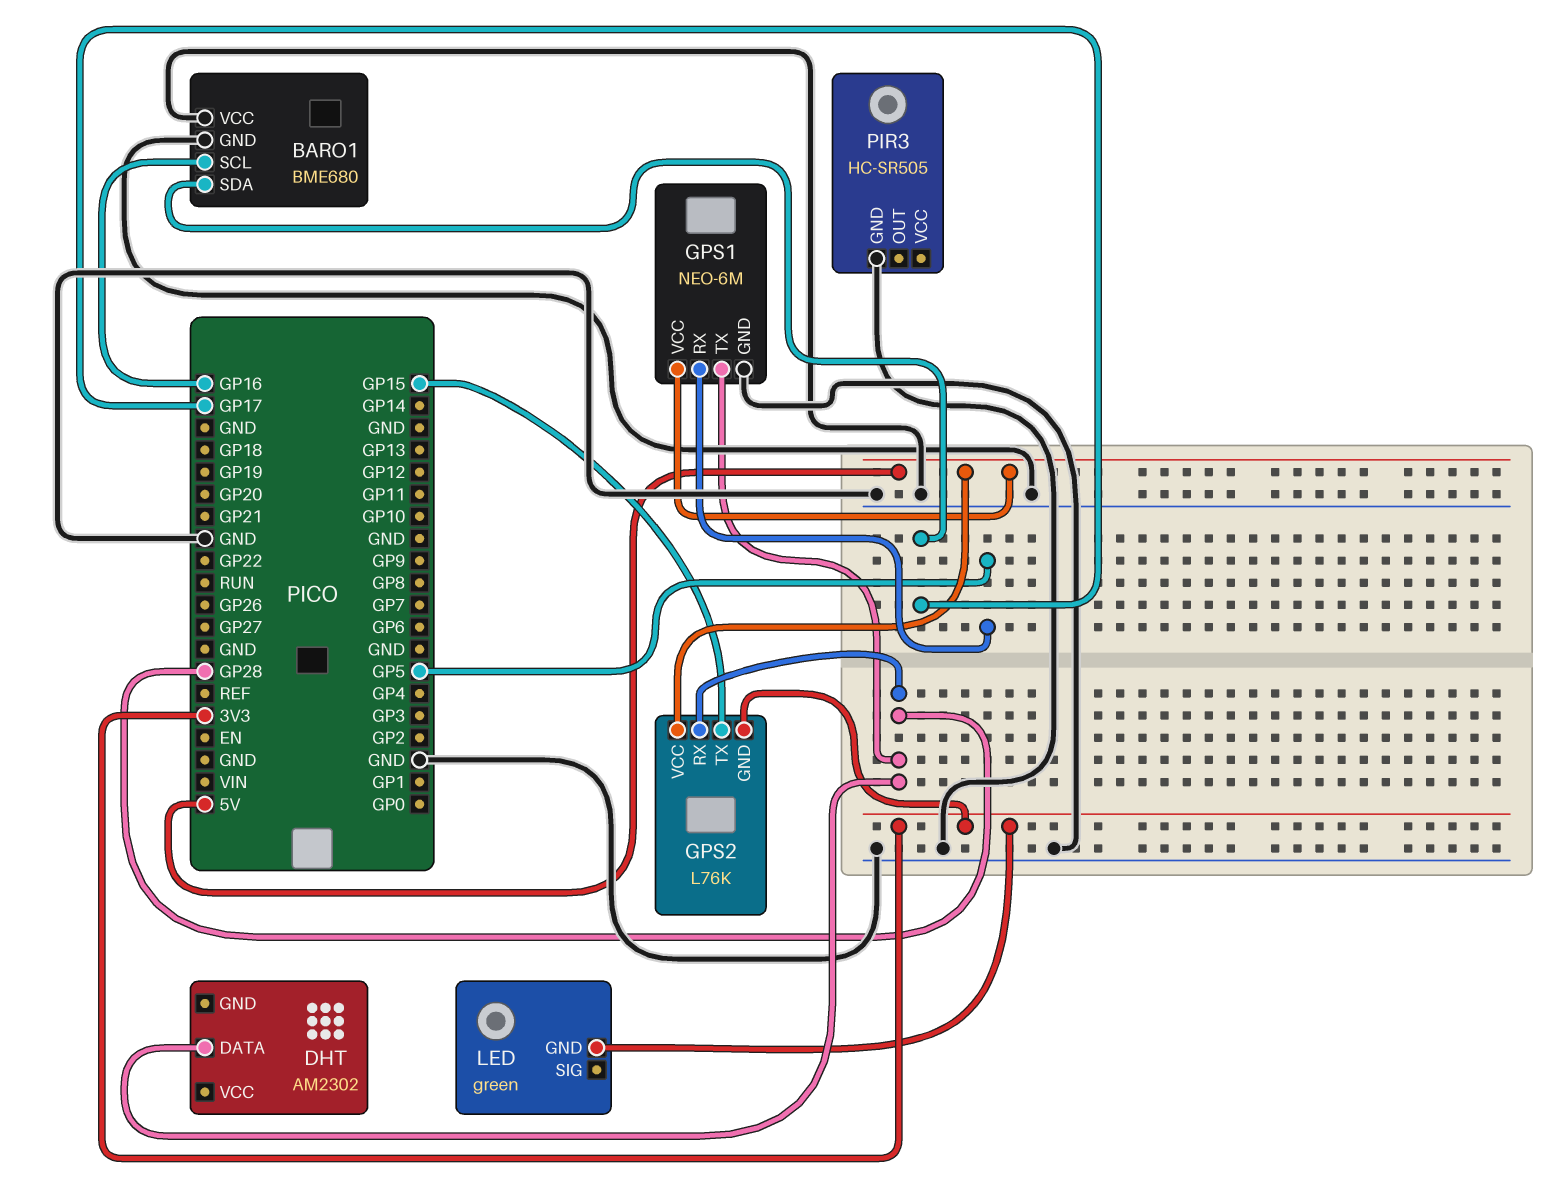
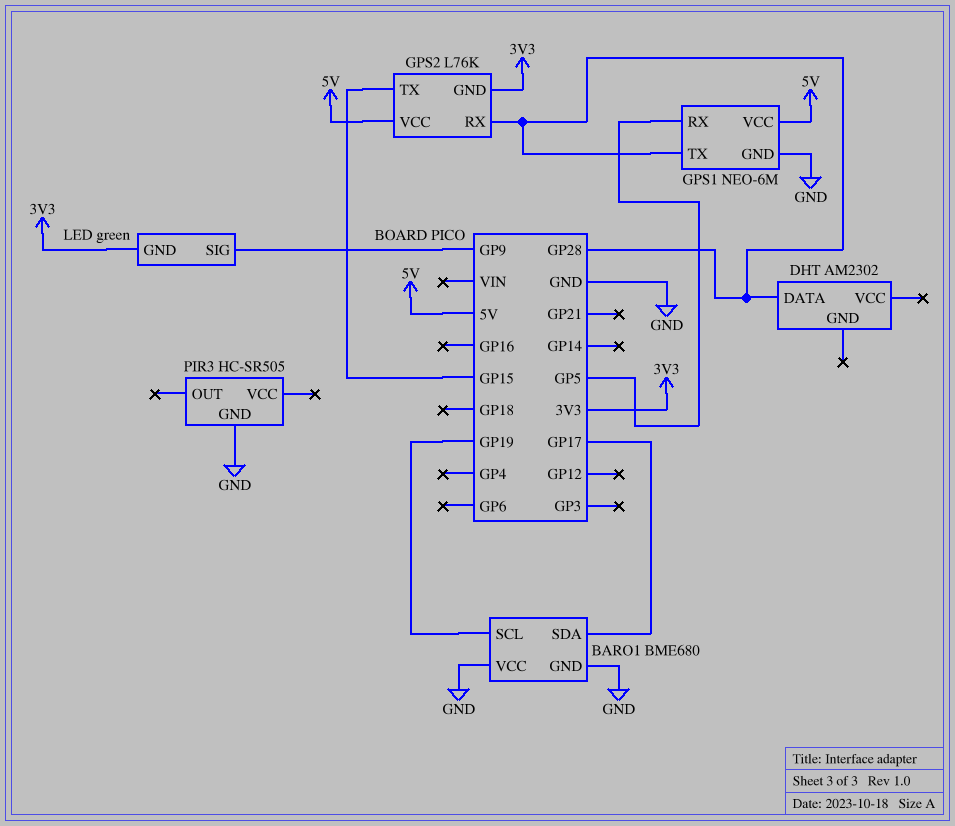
BARO1 pin SCL: GP16 -> GP19
LED pin SIG: none -> GP9

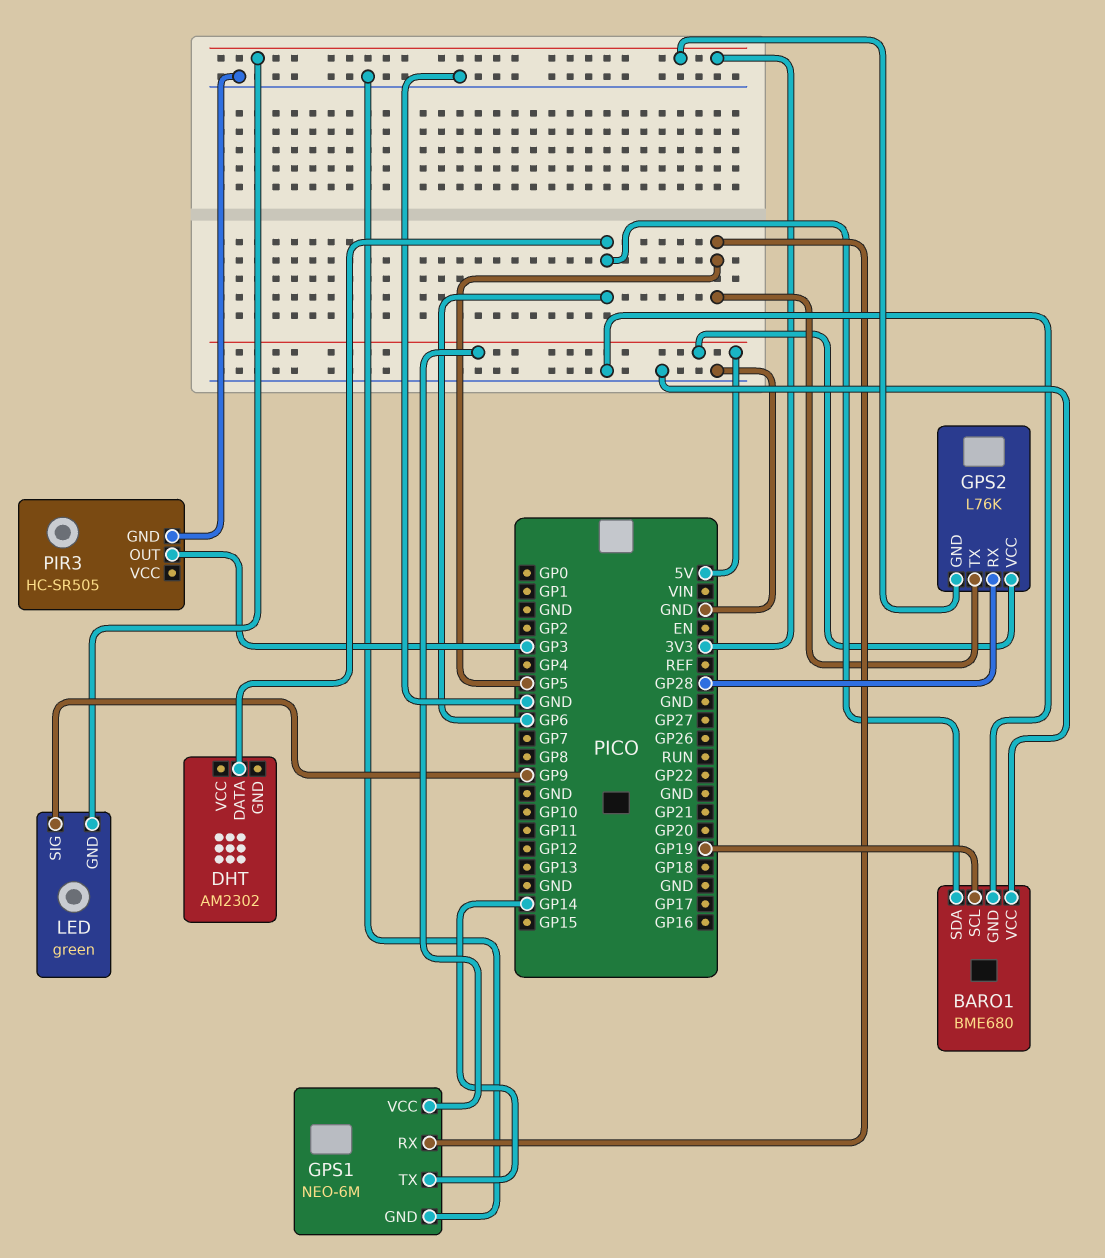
BARO1 pin SDA: GP17 -> GP6
DHT pin DATA: GP28 -> GP6
GPS1 pin TX: GP28 -> GP14
GPS2 pin TX: GP15 -> GP5
PIR3 pin OUT: none -> GP3

